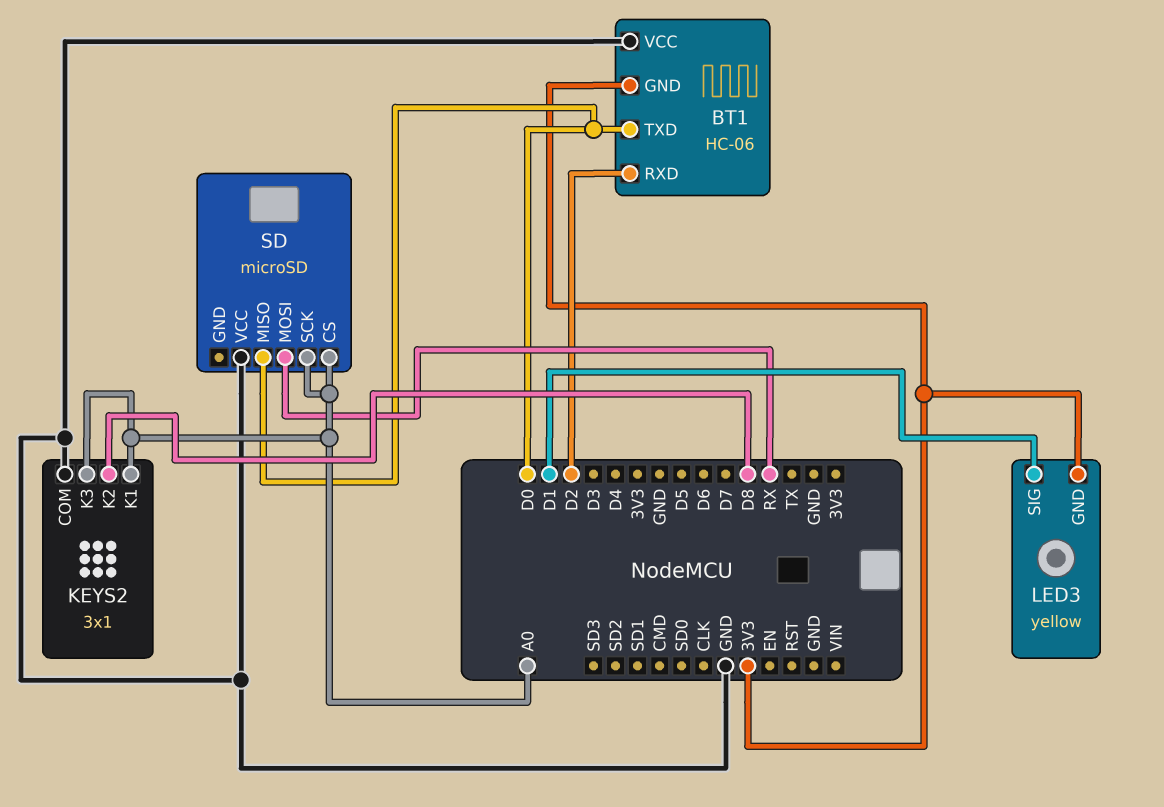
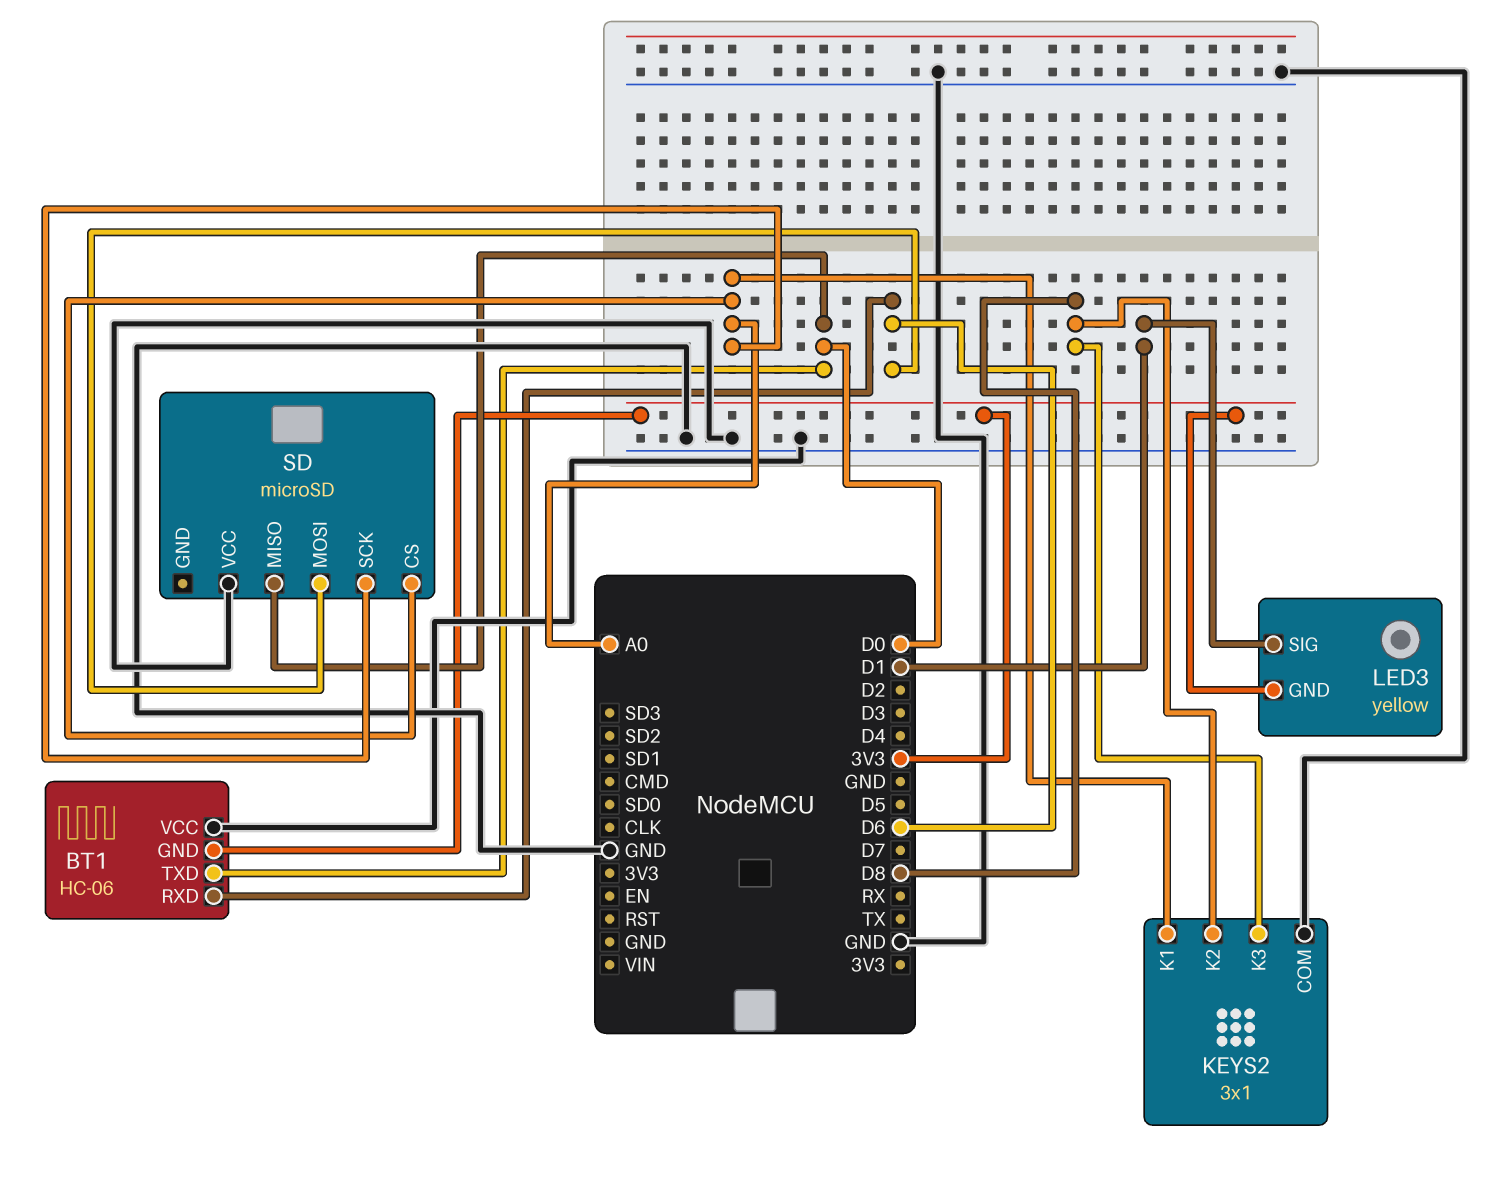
BT1 pin RXD: D2 -> D6
KEYS2 pin K3: A0 -> D8
SD pin MOSI: RX -> D6

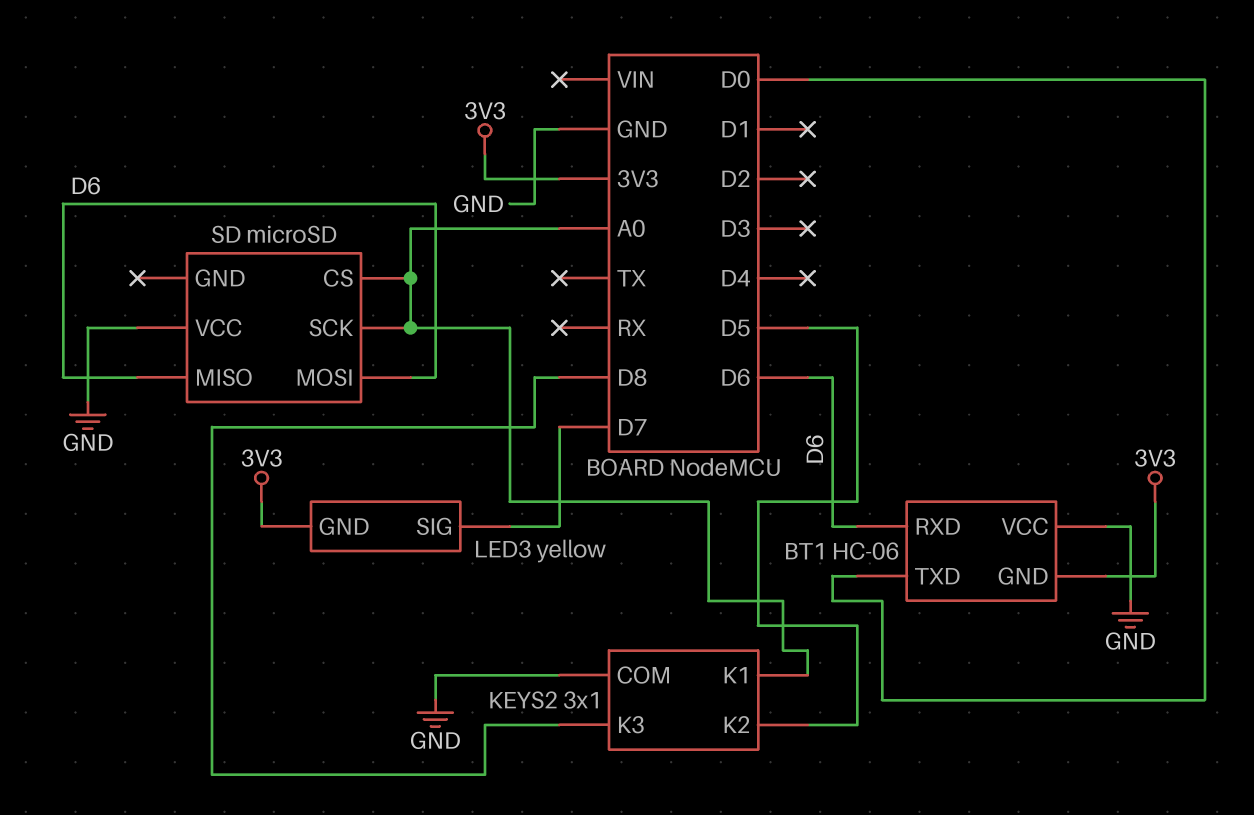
KEYS2 pin K2: D8 -> D5
LED3 pin SIG: D1 -> D7
SD pin MISO: D0 -> D6

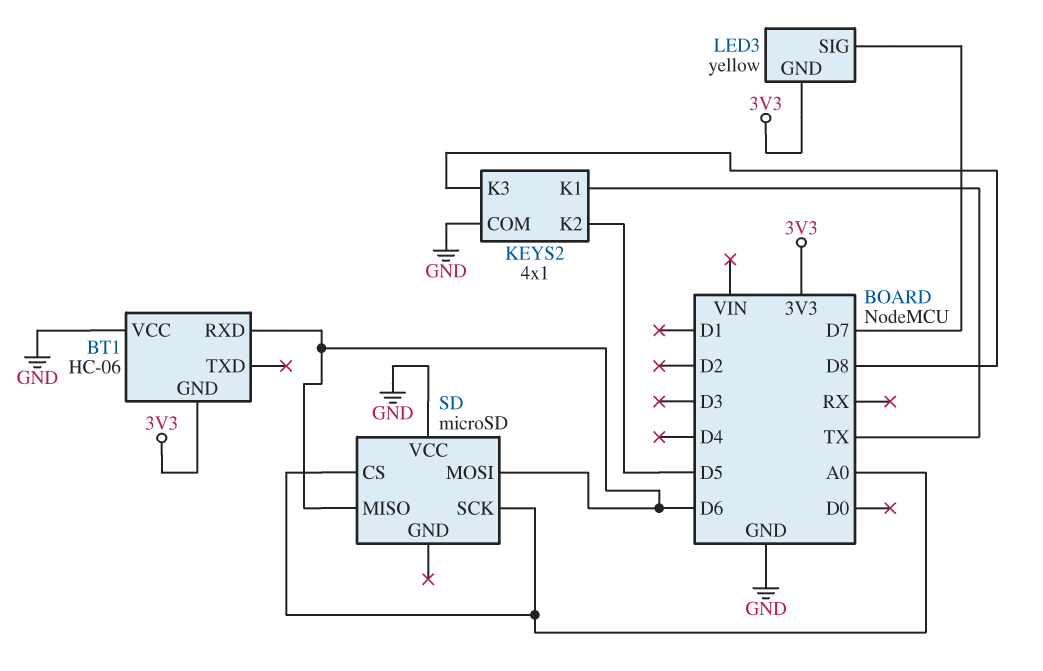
BT1 pin TXD: D0 -> none
KEYS2: 3x1 -> 4x1
KEYS2 pin K1: A0 -> TX

